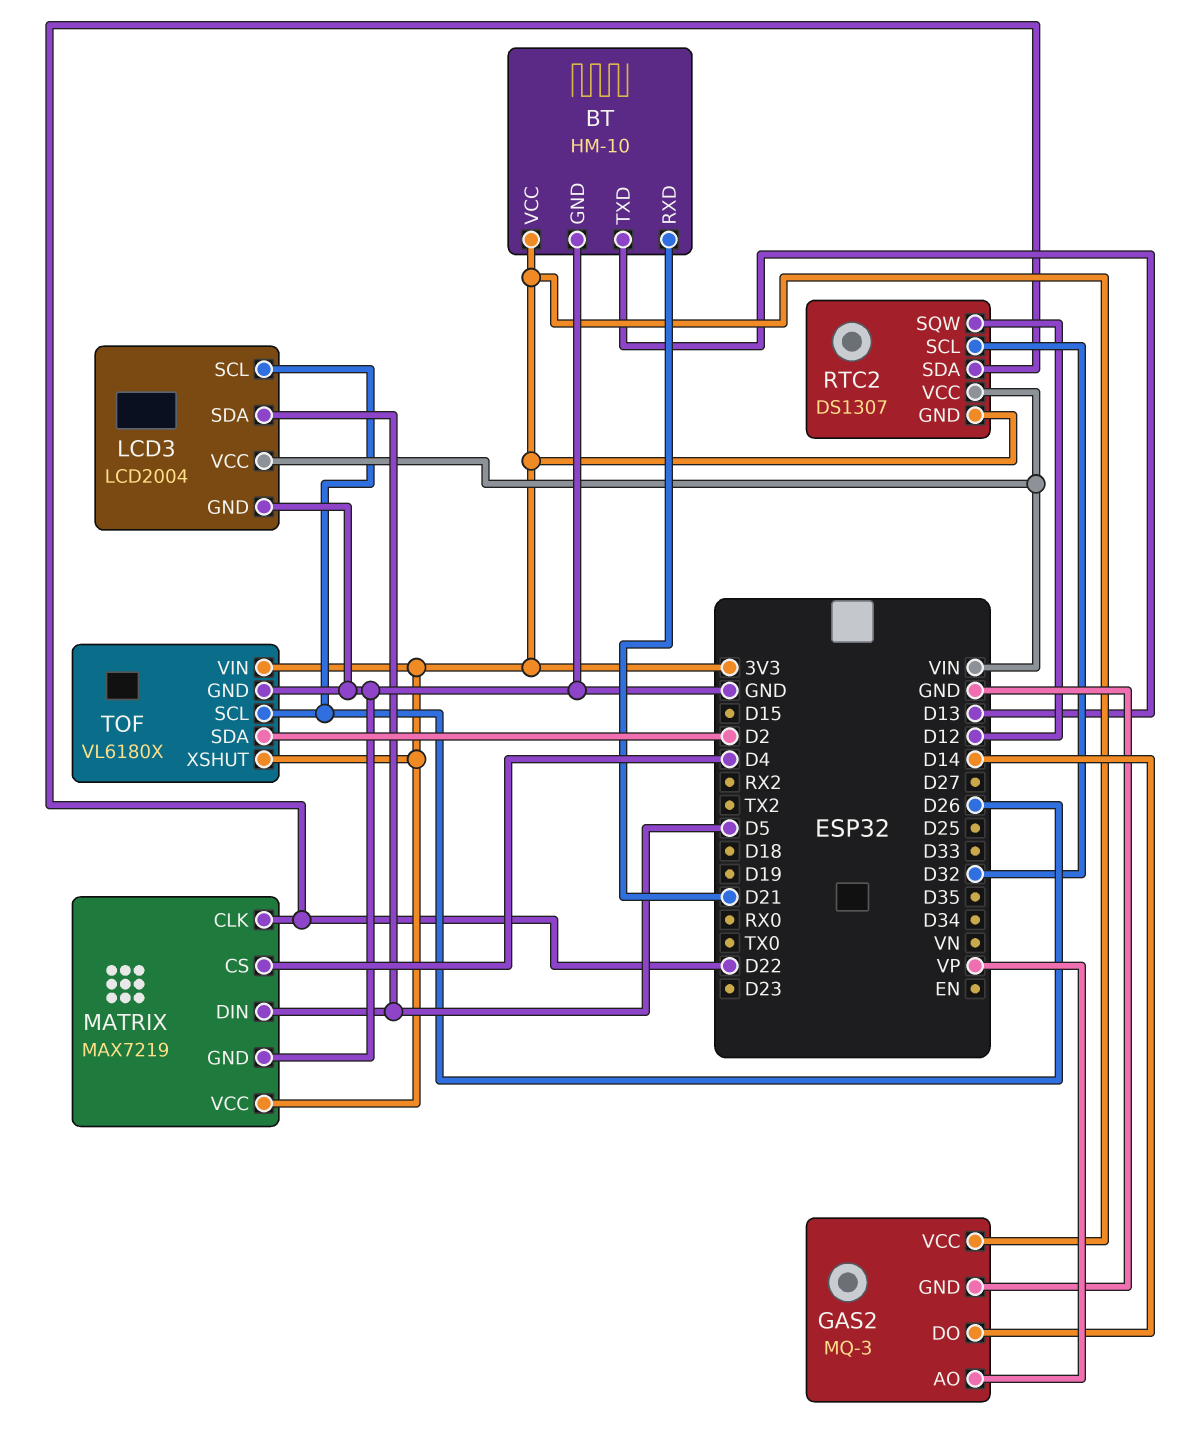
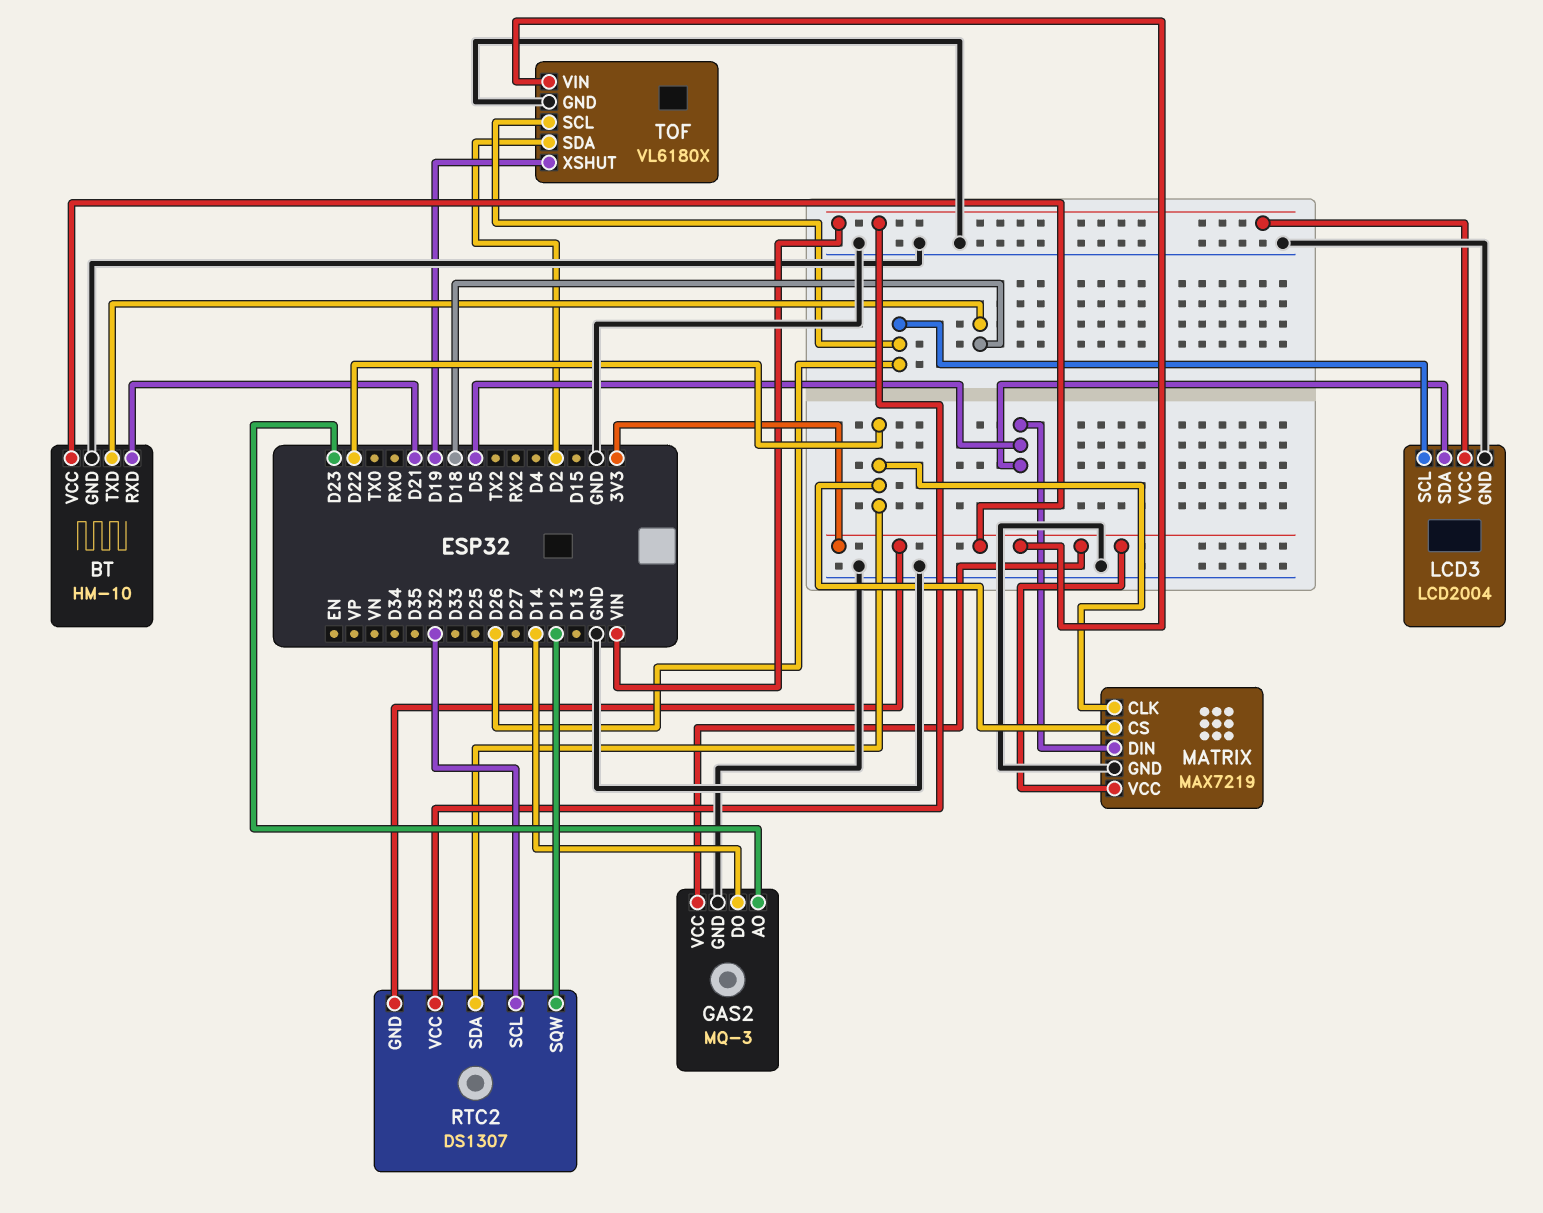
BT pin TXD: D13 -> D18
GAS2 pin AO: VP -> D23
MATRIX pin CS: D4 -> D22
TOF pin XSHUT: 3V3 -> D19

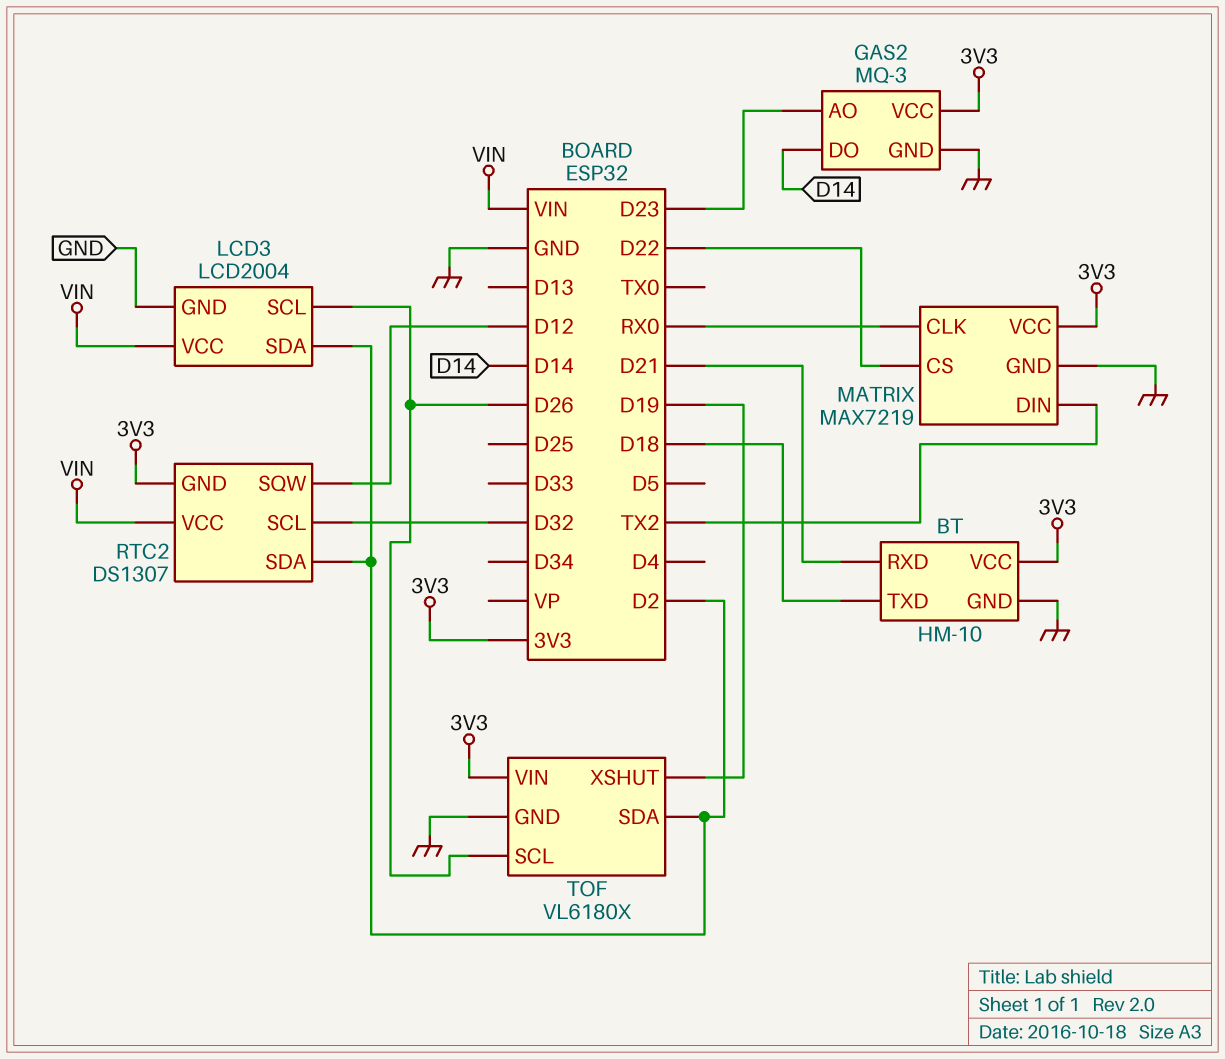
LCD3 pin SDA: D5 -> D2
MATRIX pin CLK: D22 -> RX0
MATRIX pin DIN: D5 -> TX2
RTC2 pin SDA: D22 -> D2

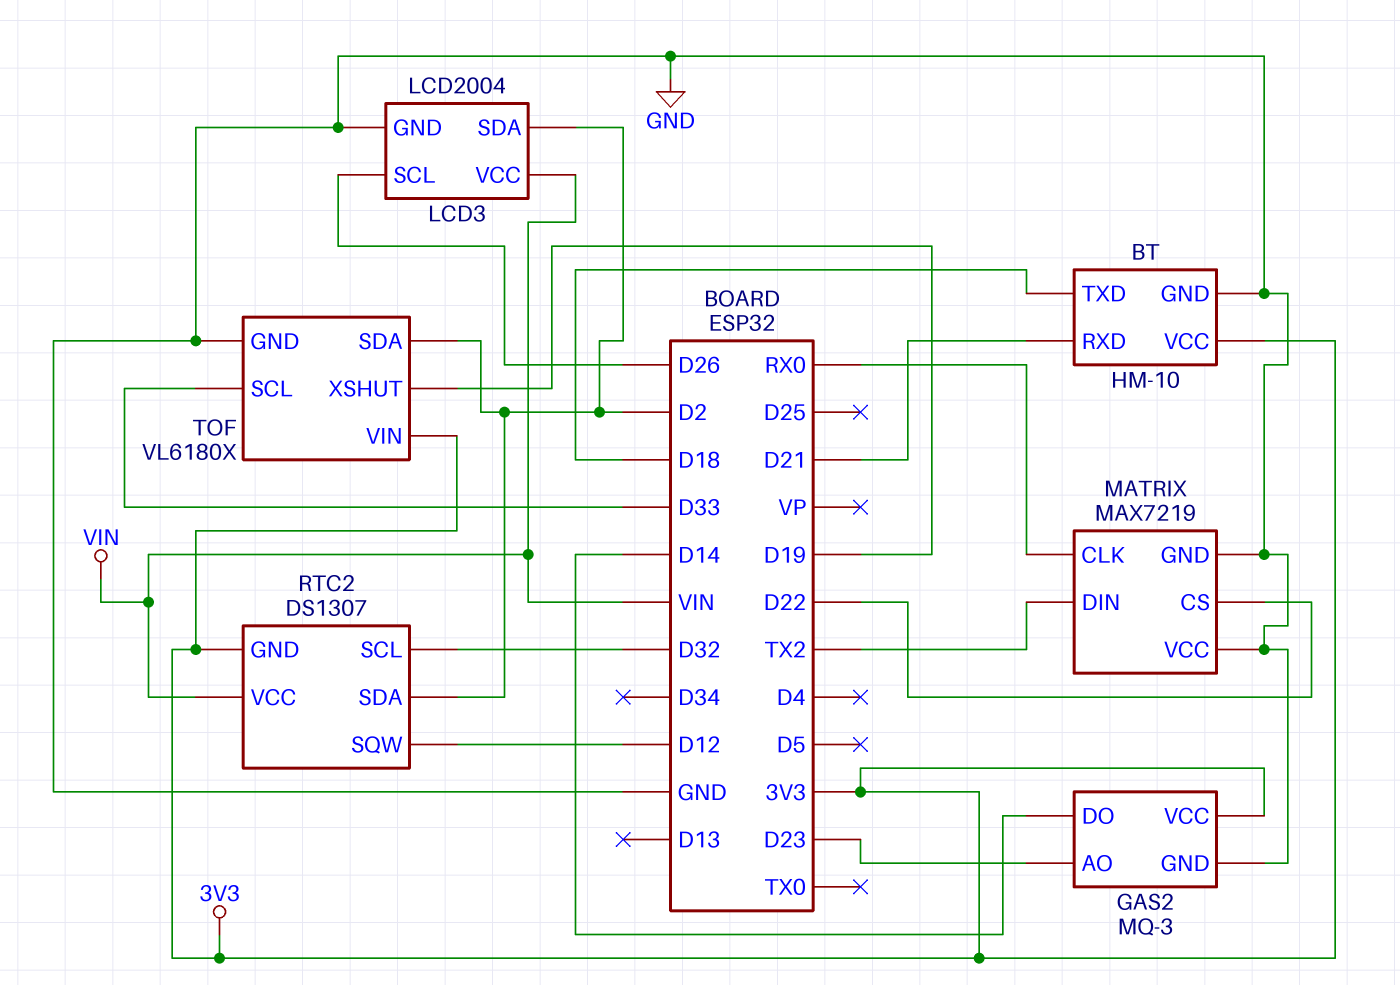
MATRIX pin VCC: 3V3 -> GND
TOF pin SCL: D26 -> D33

